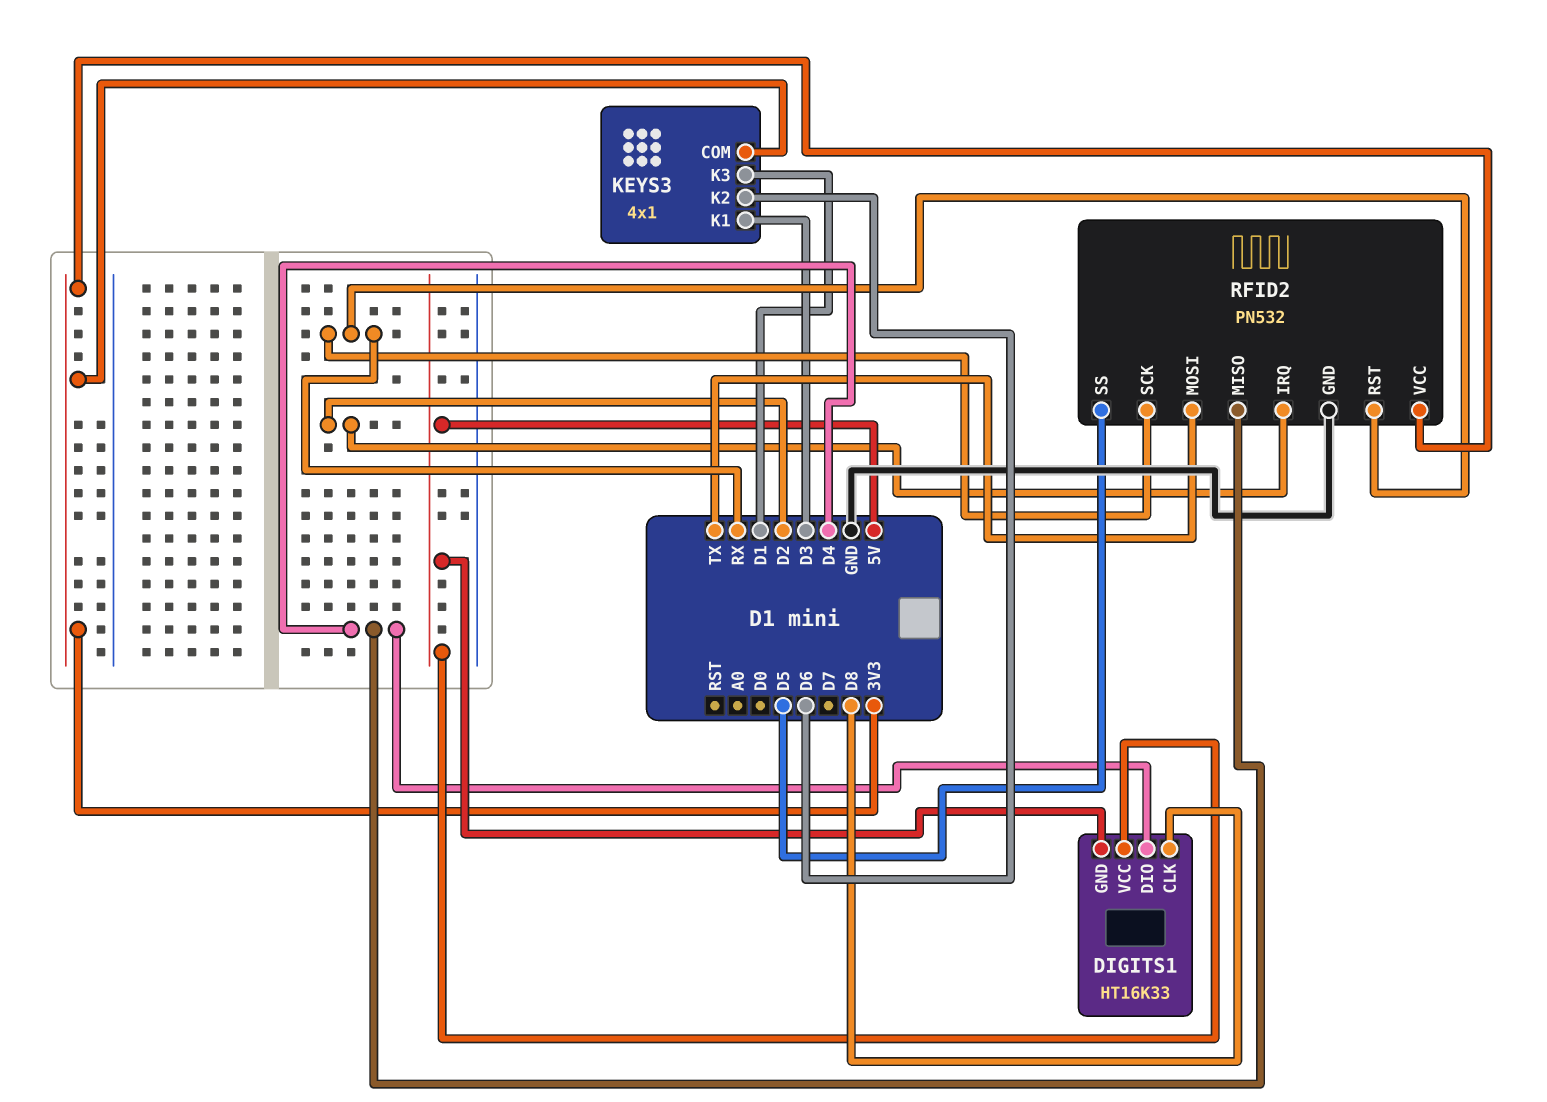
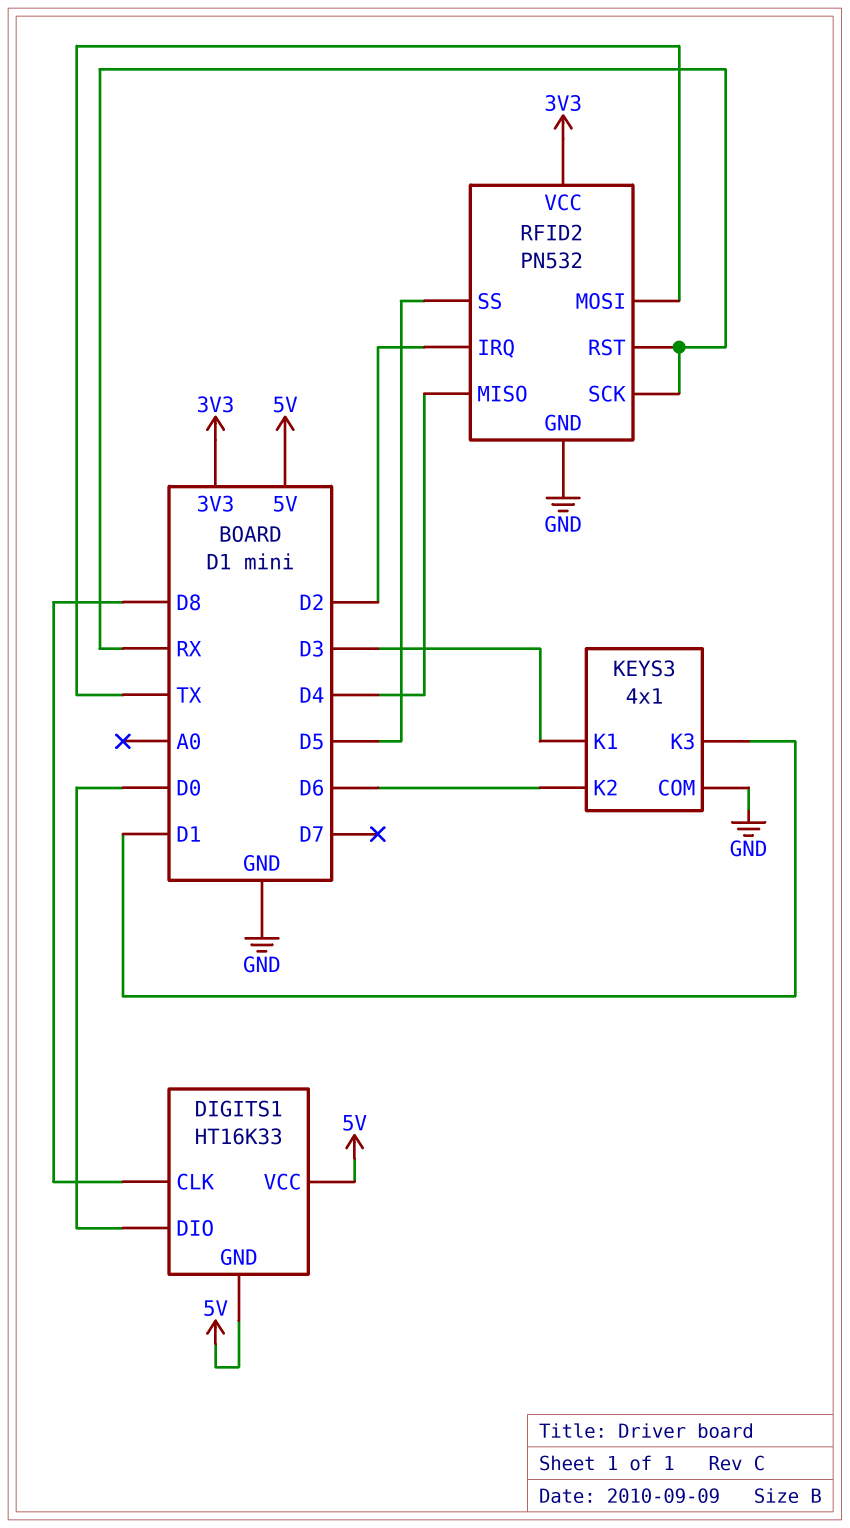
DIGITS1 pin DIO: D4 -> D0
KEYS3 pin COM: 3V3 -> GND

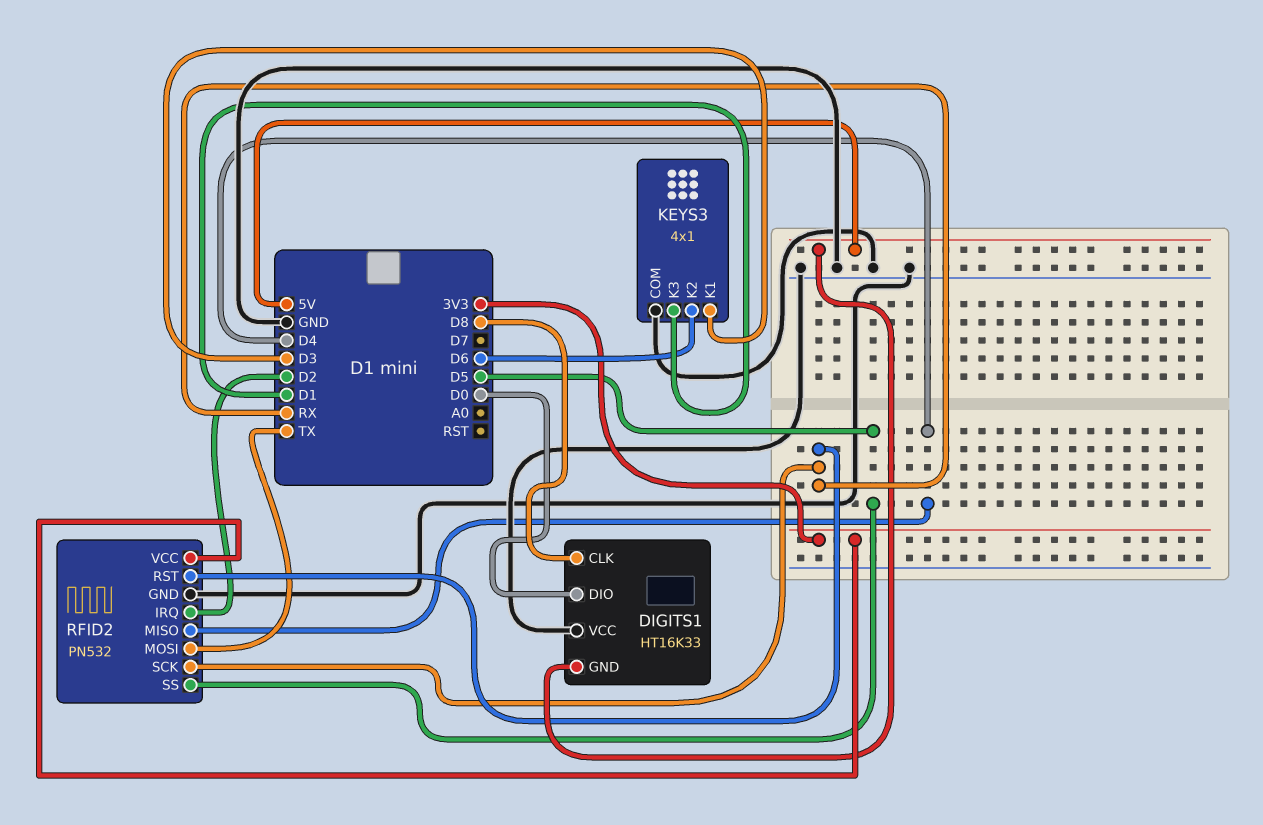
DIGITS1 pin VCC: 5V -> GND

